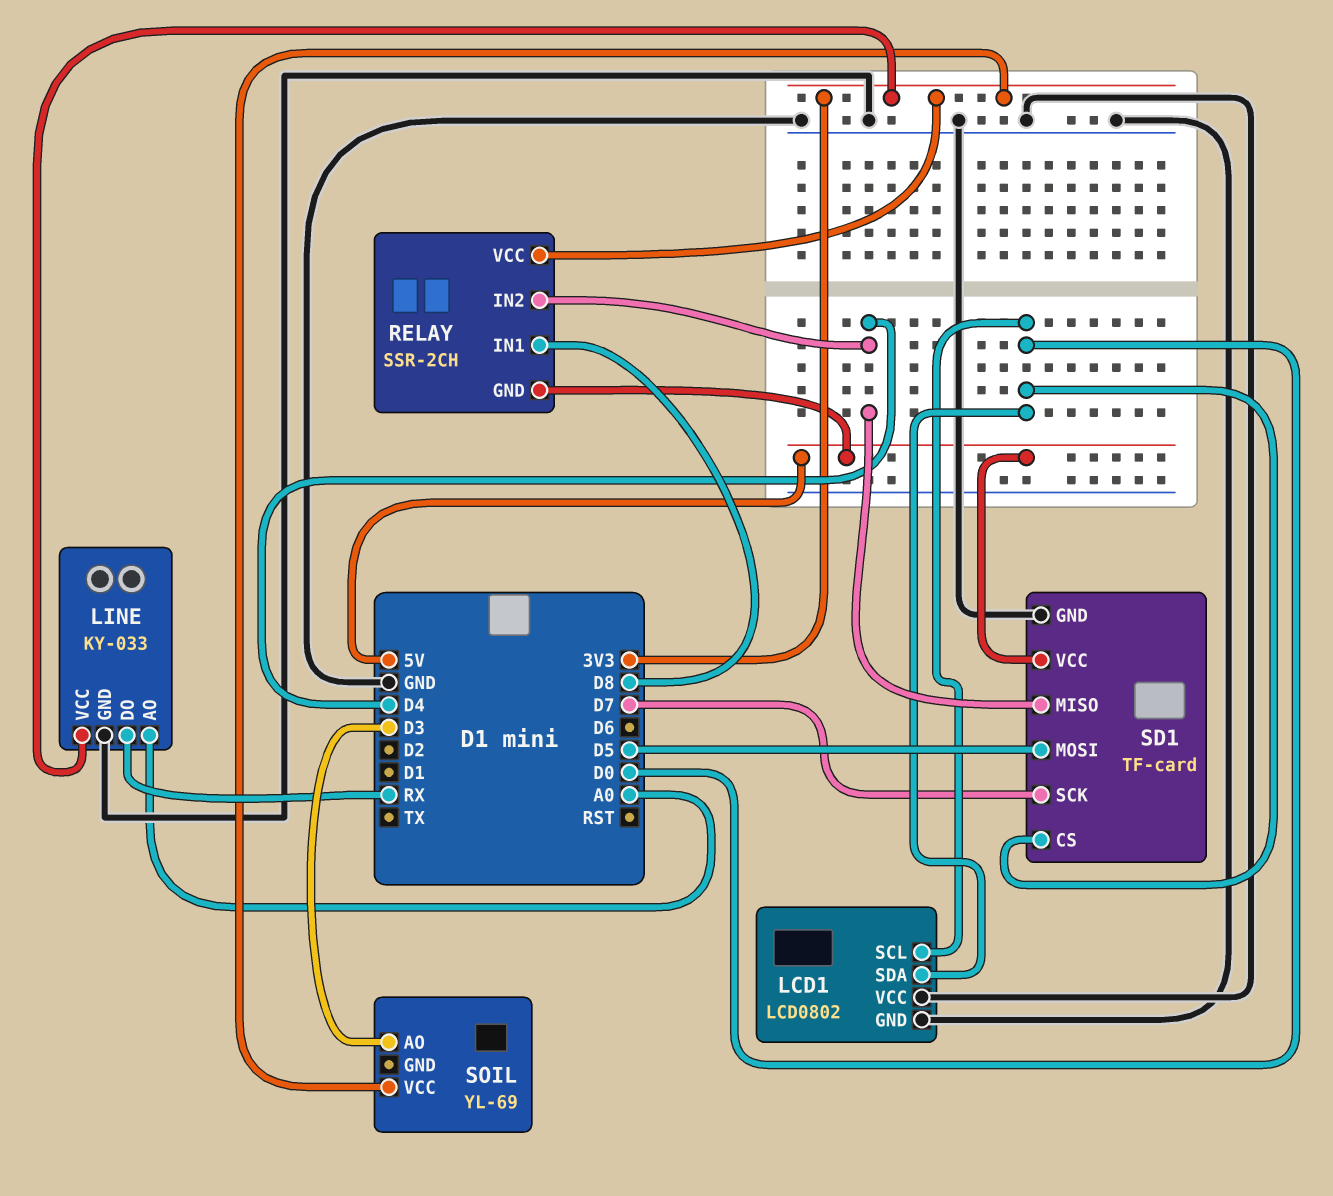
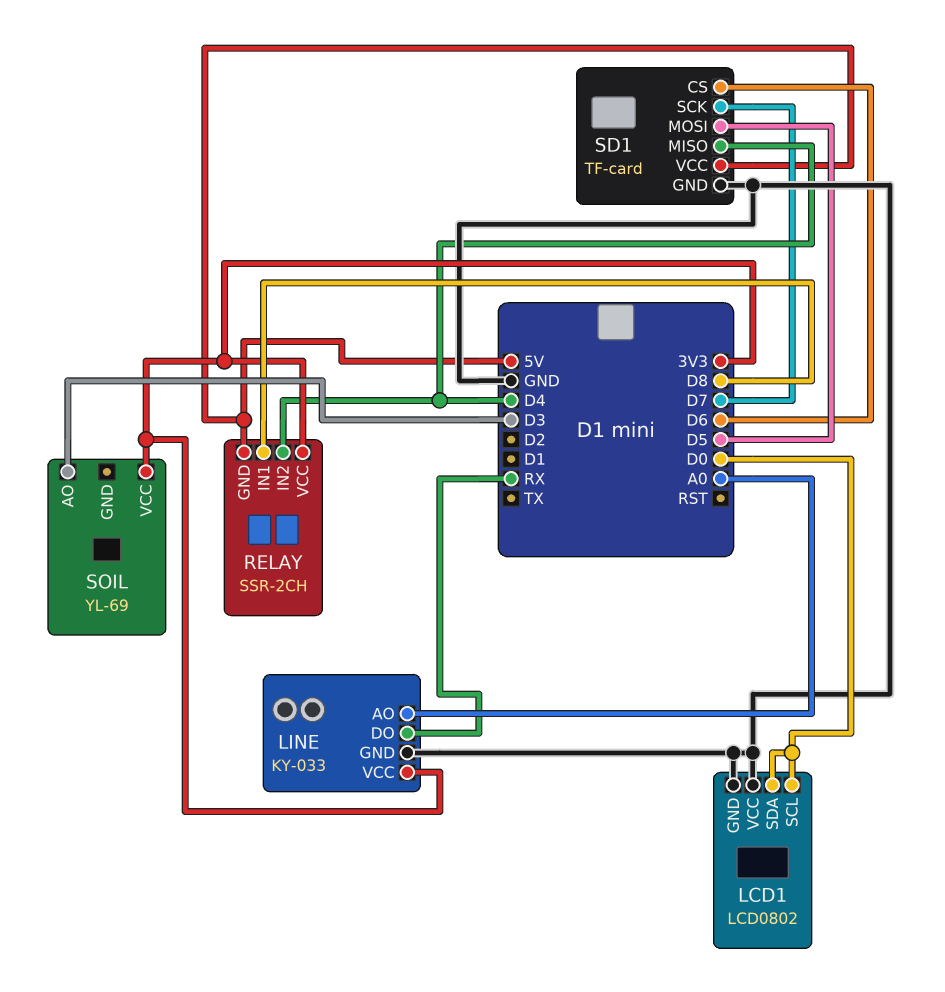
SD1 pin CS: D0 -> D6

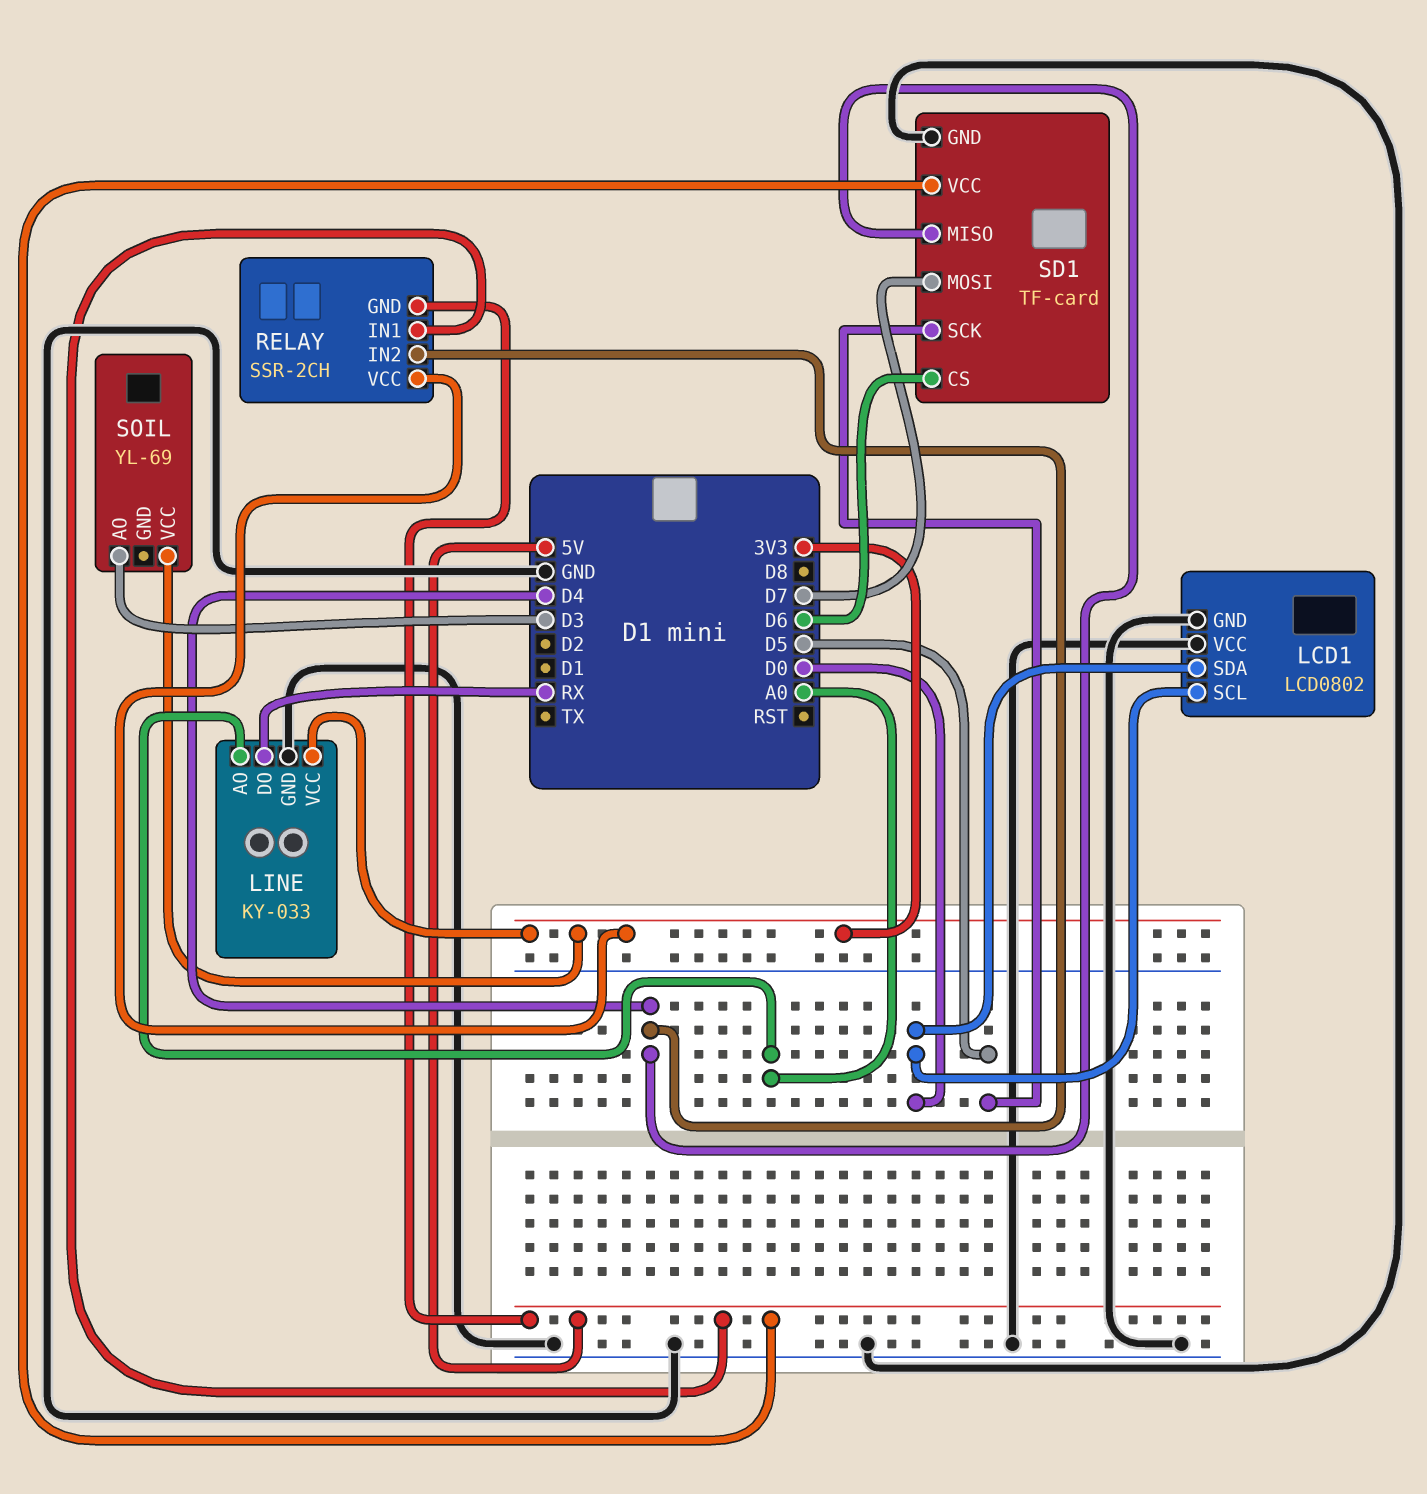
RELAY pin IN1: D8 -> 5V
SD1 pin MOSI: D5 -> D7
SD1 pin SCK: D7 -> D5

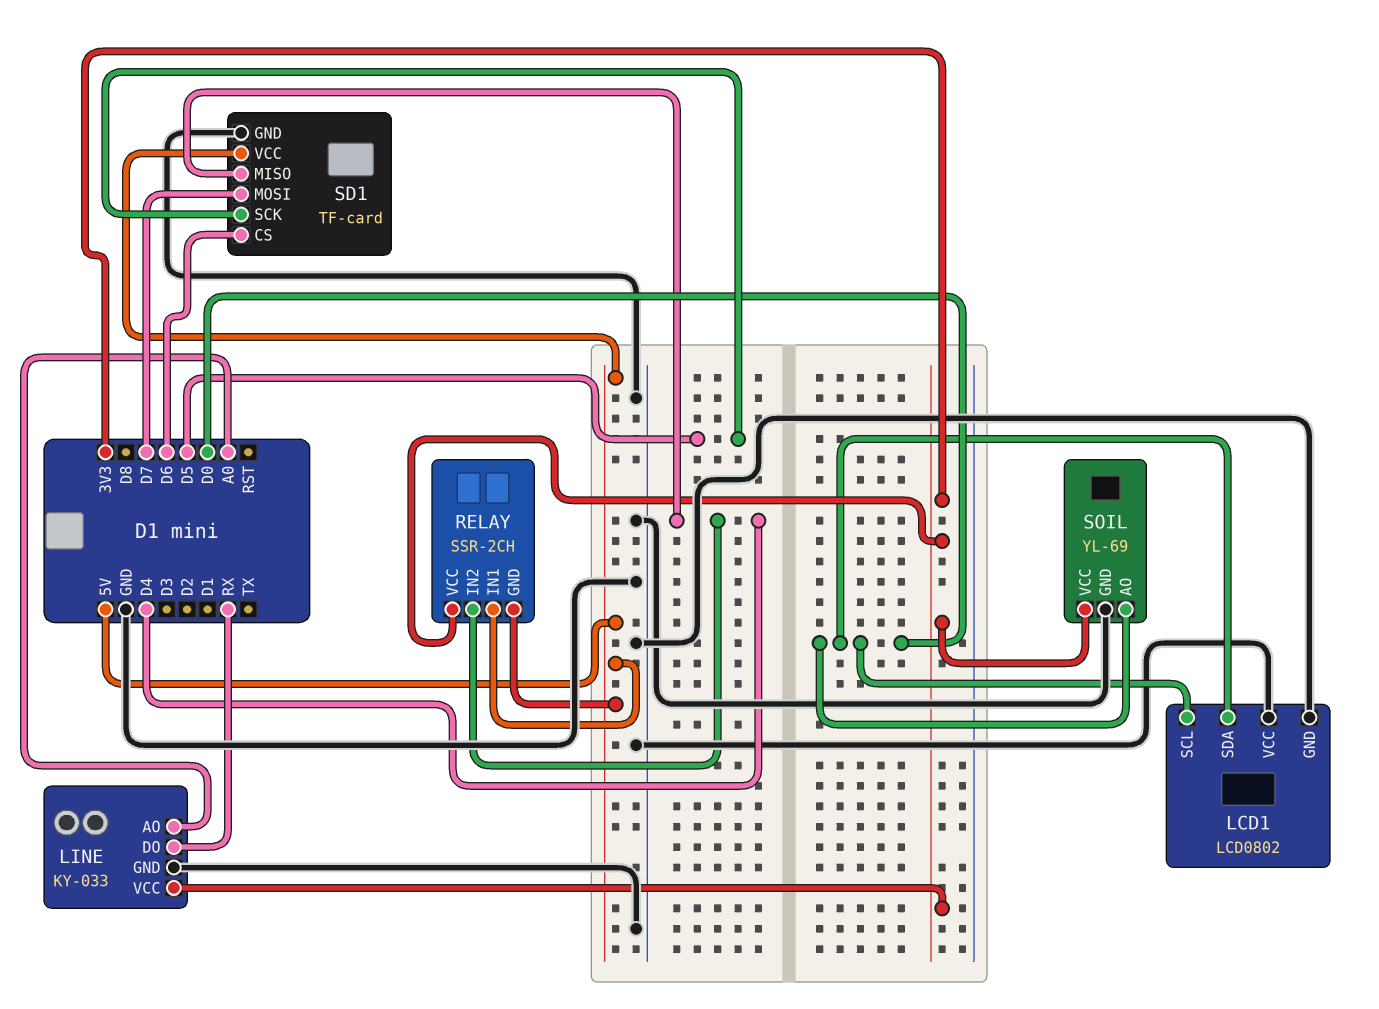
SOIL pin AO: D3 -> D0
SOIL pin GND: none -> GND

